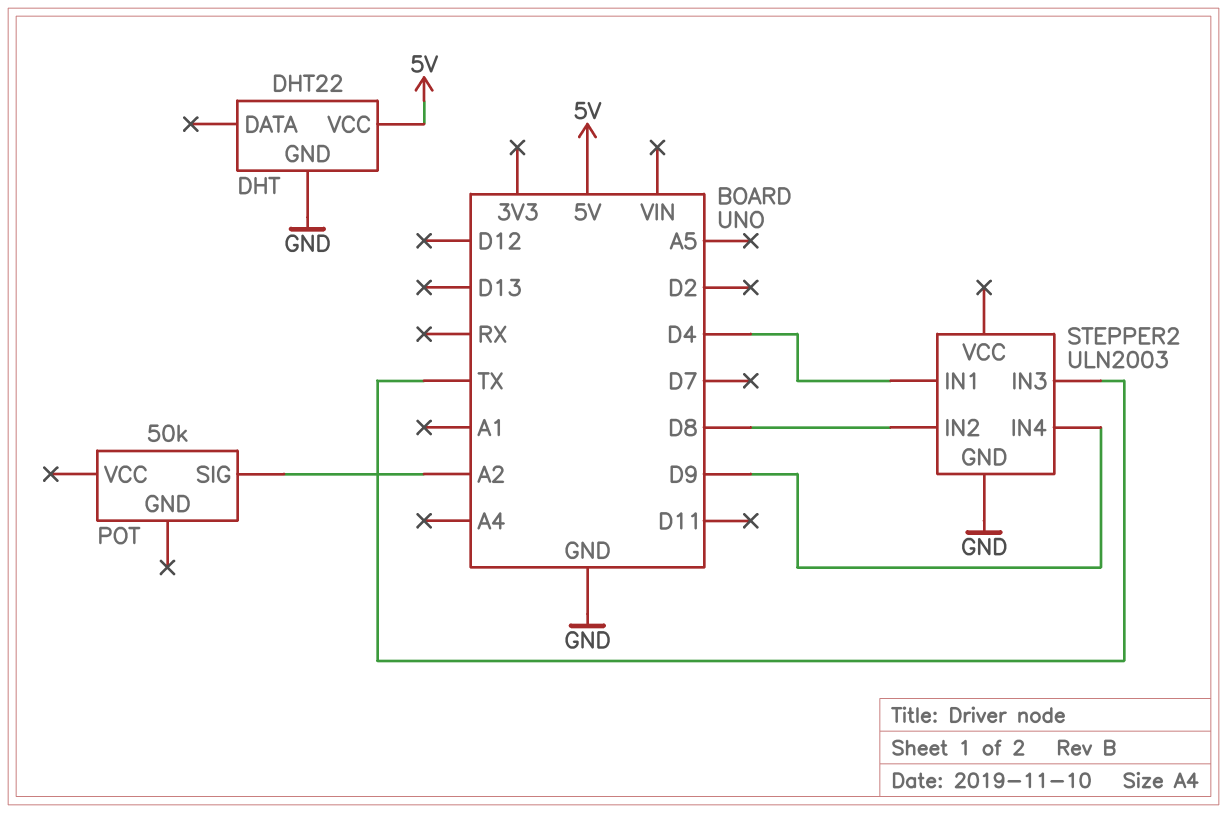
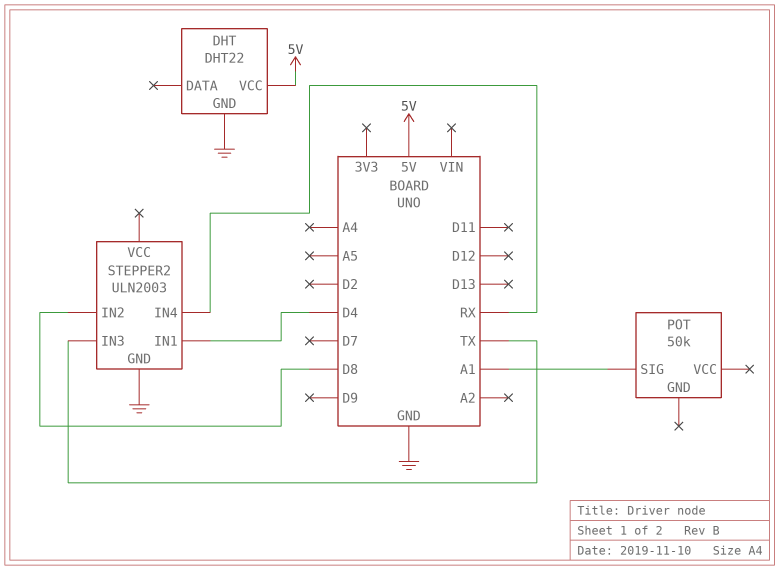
POT pin SIG: A2 -> A1
STEPPER2 pin IN4: D9 -> RX

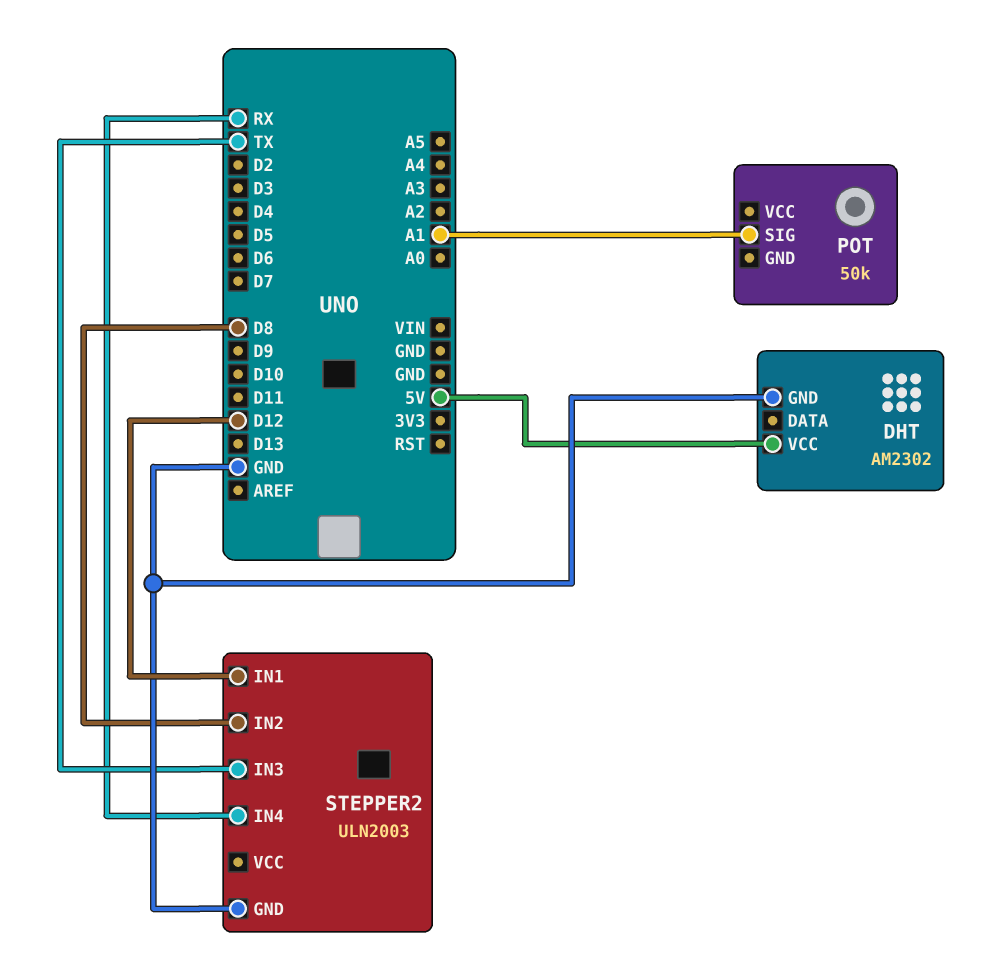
DHT: DHT22 -> AM2302
STEPPER2 pin IN1: D4 -> D12

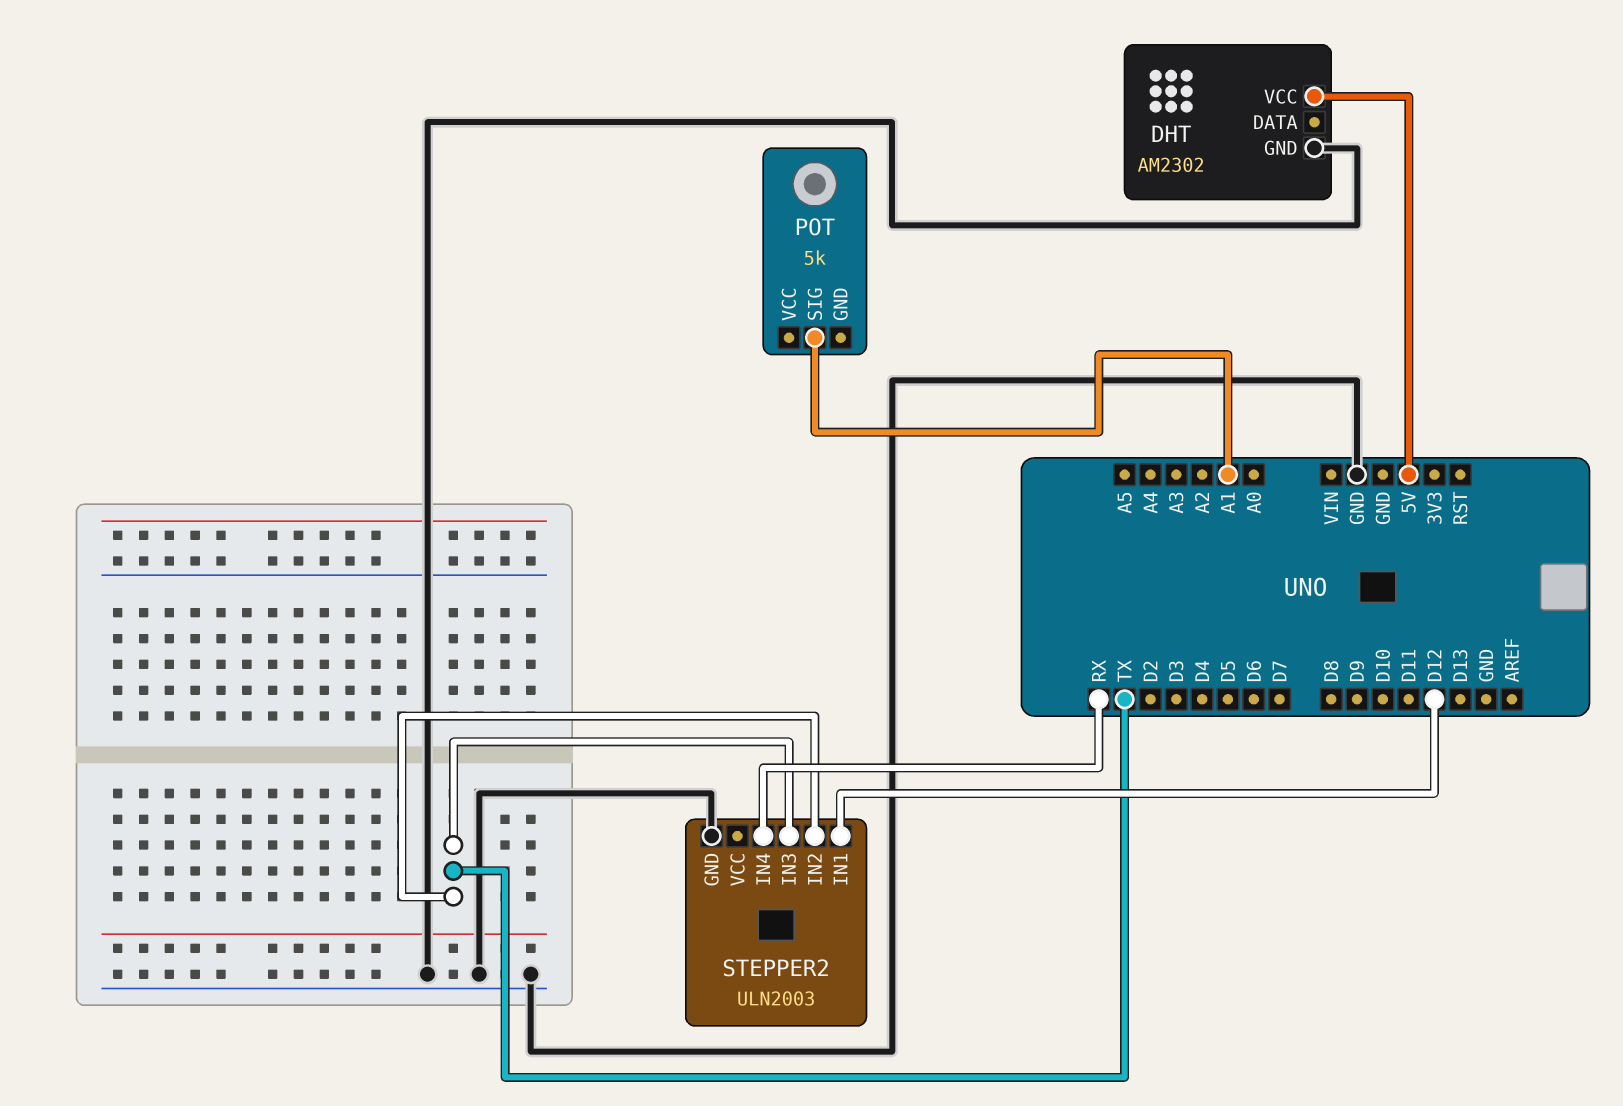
POT: 50k -> 5k
STEPPER2 pin IN2: D8 -> TX

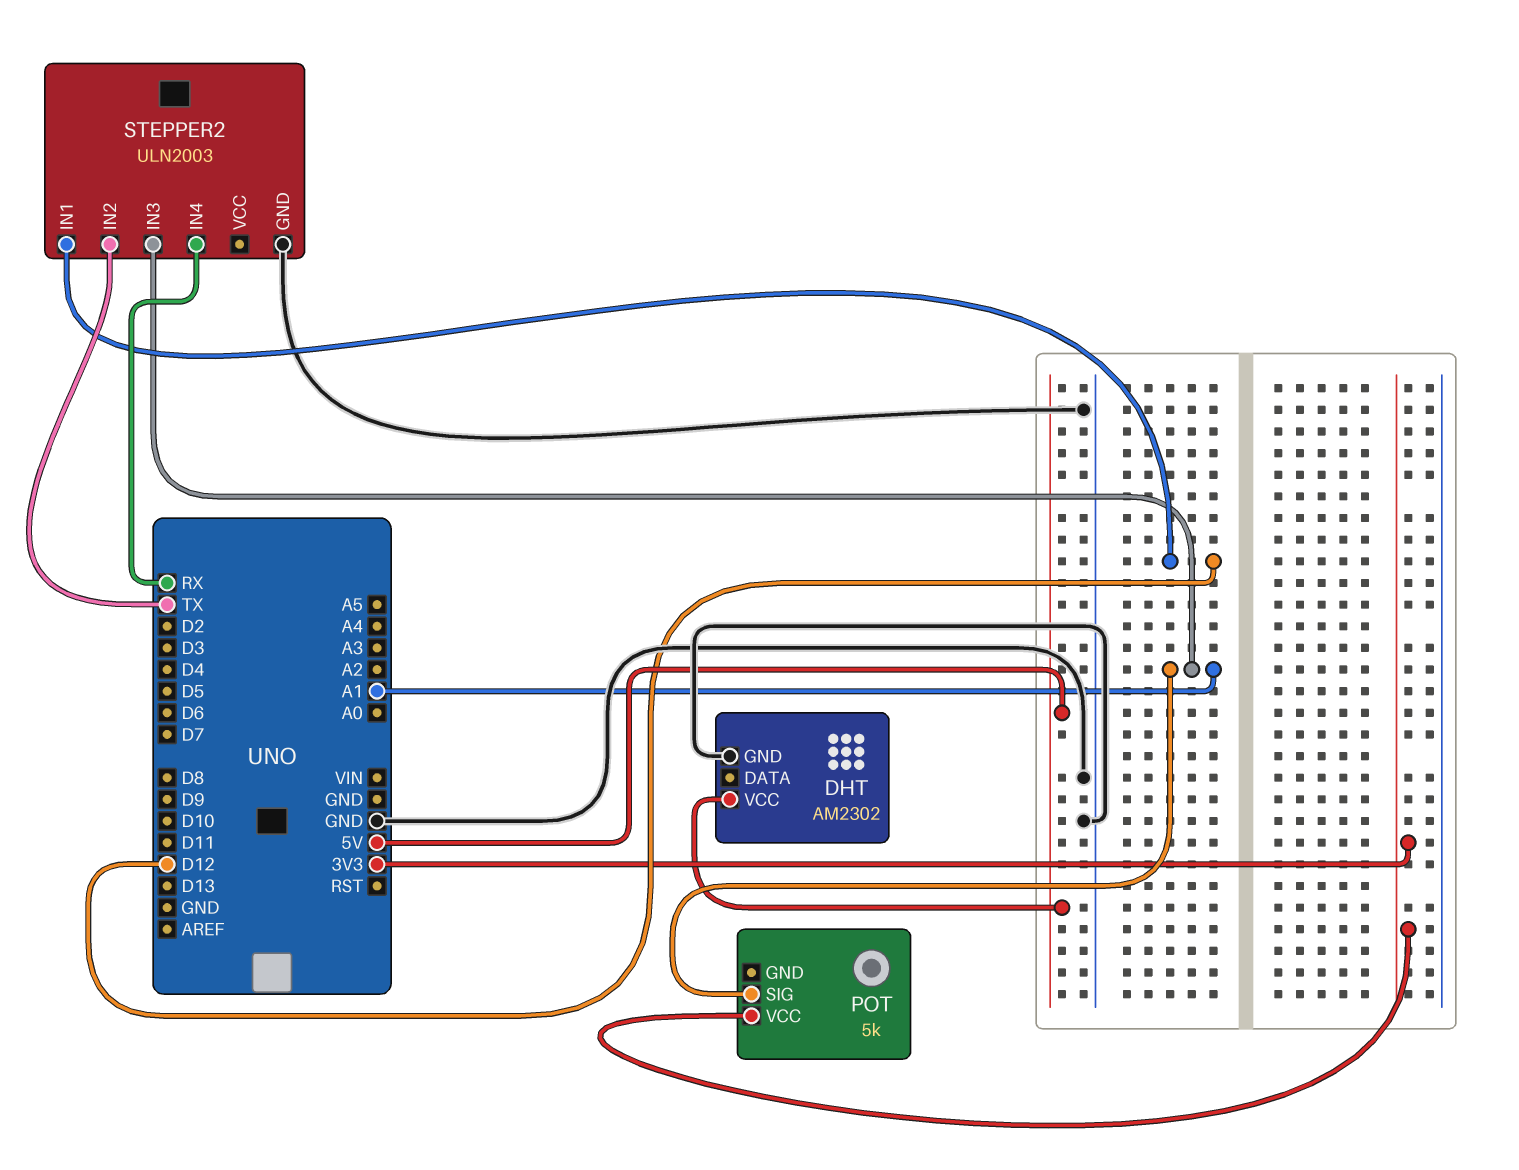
POT pin VCC: none -> 3V3
STEPPER2 pin IN3: TX -> A1

